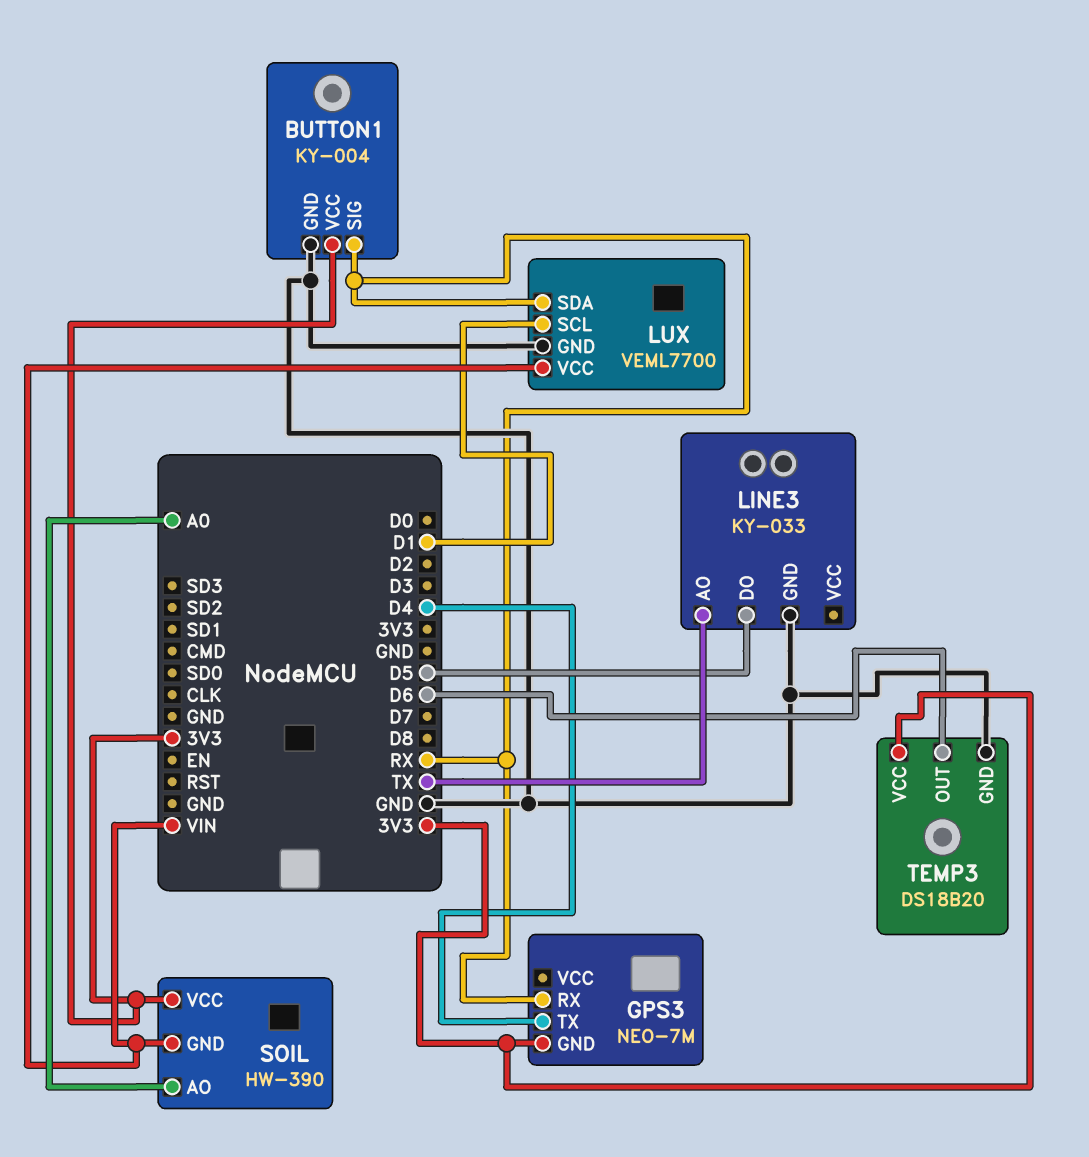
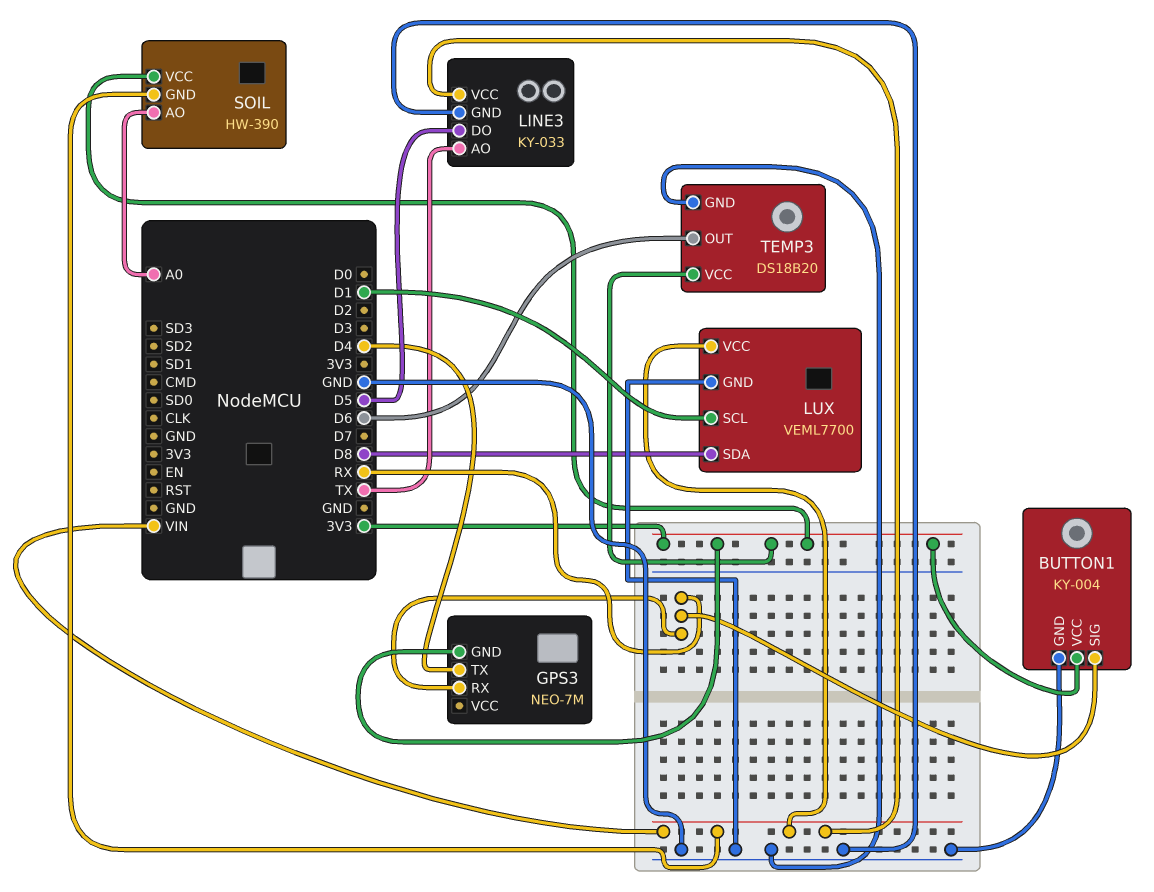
LINE3 pin VCC: none -> VIN
LUX pin SDA: RX -> D8

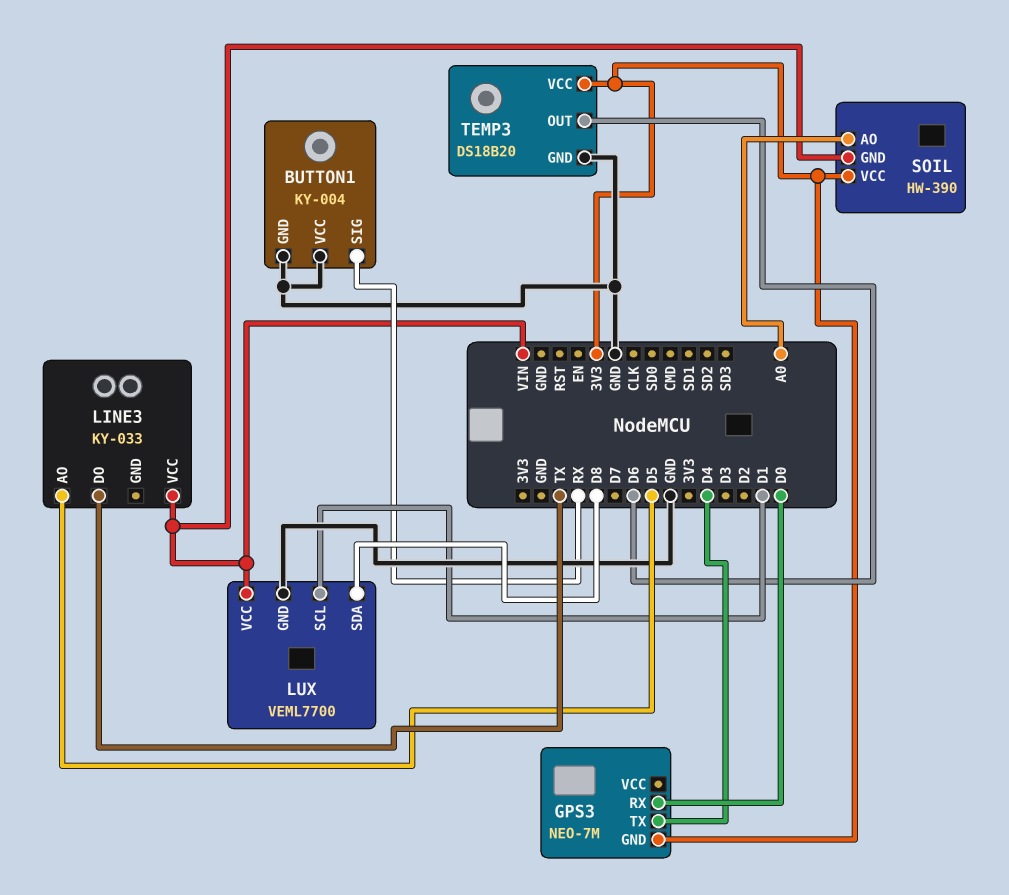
BUTTON1 pin VCC: 3V3 -> GND
GPS3 pin RX: RX -> D0
LINE3 pin AO: TX -> D5
LINE3 pin DO: D5 -> TX
LINE3 pin GND: GND -> none

